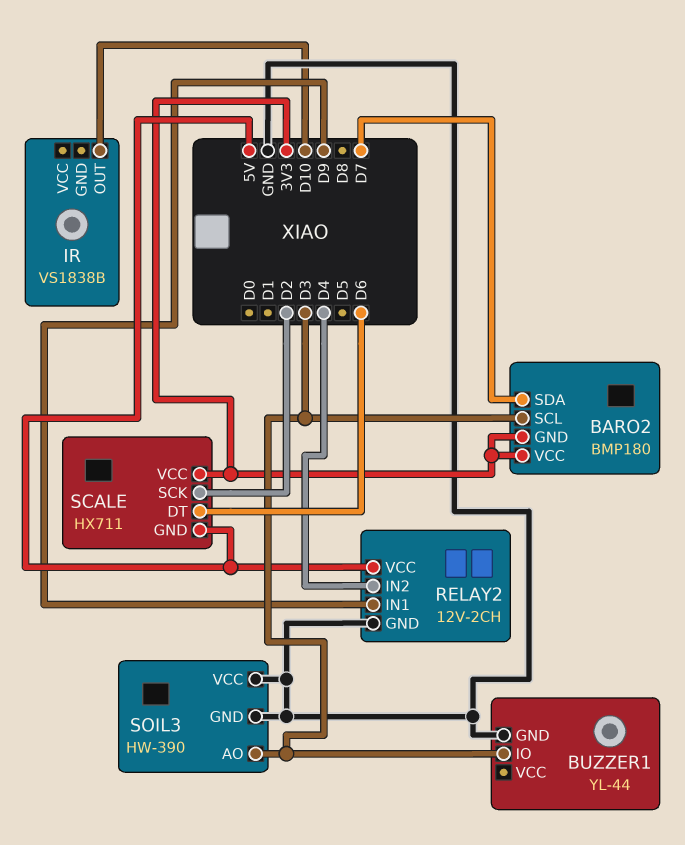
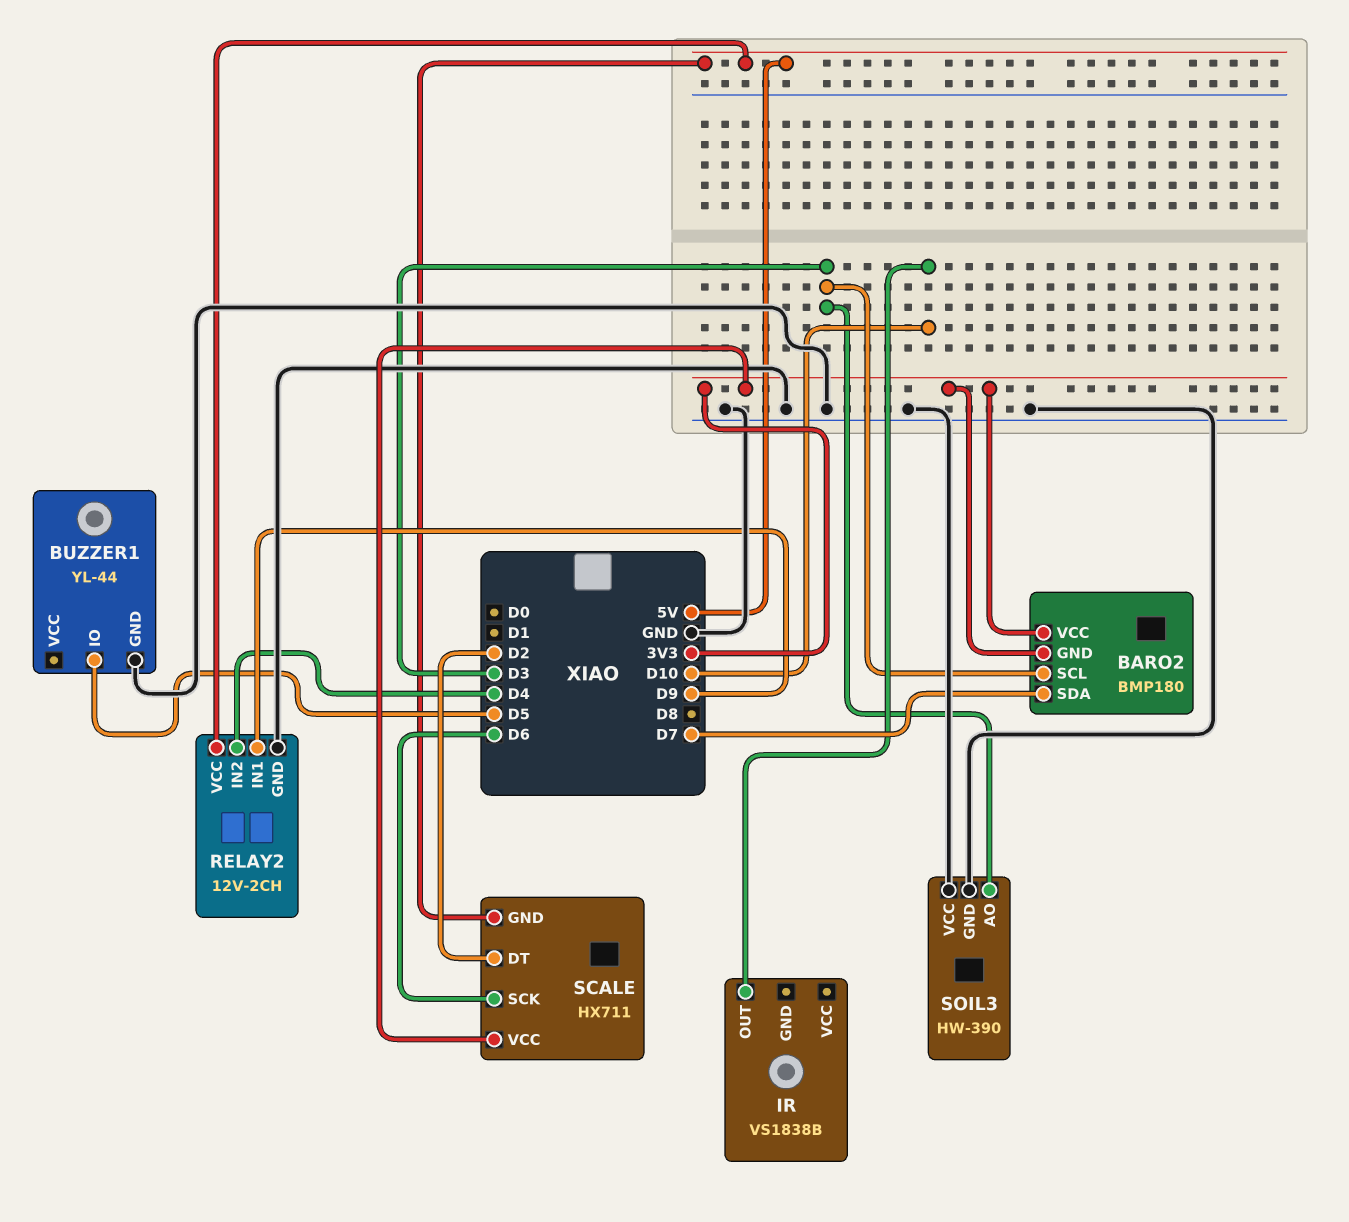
BUZZER1 pin IO: D3 -> D5
SCALE pin DT: D6 -> D2
SCALE pin SCK: D2 -> D6

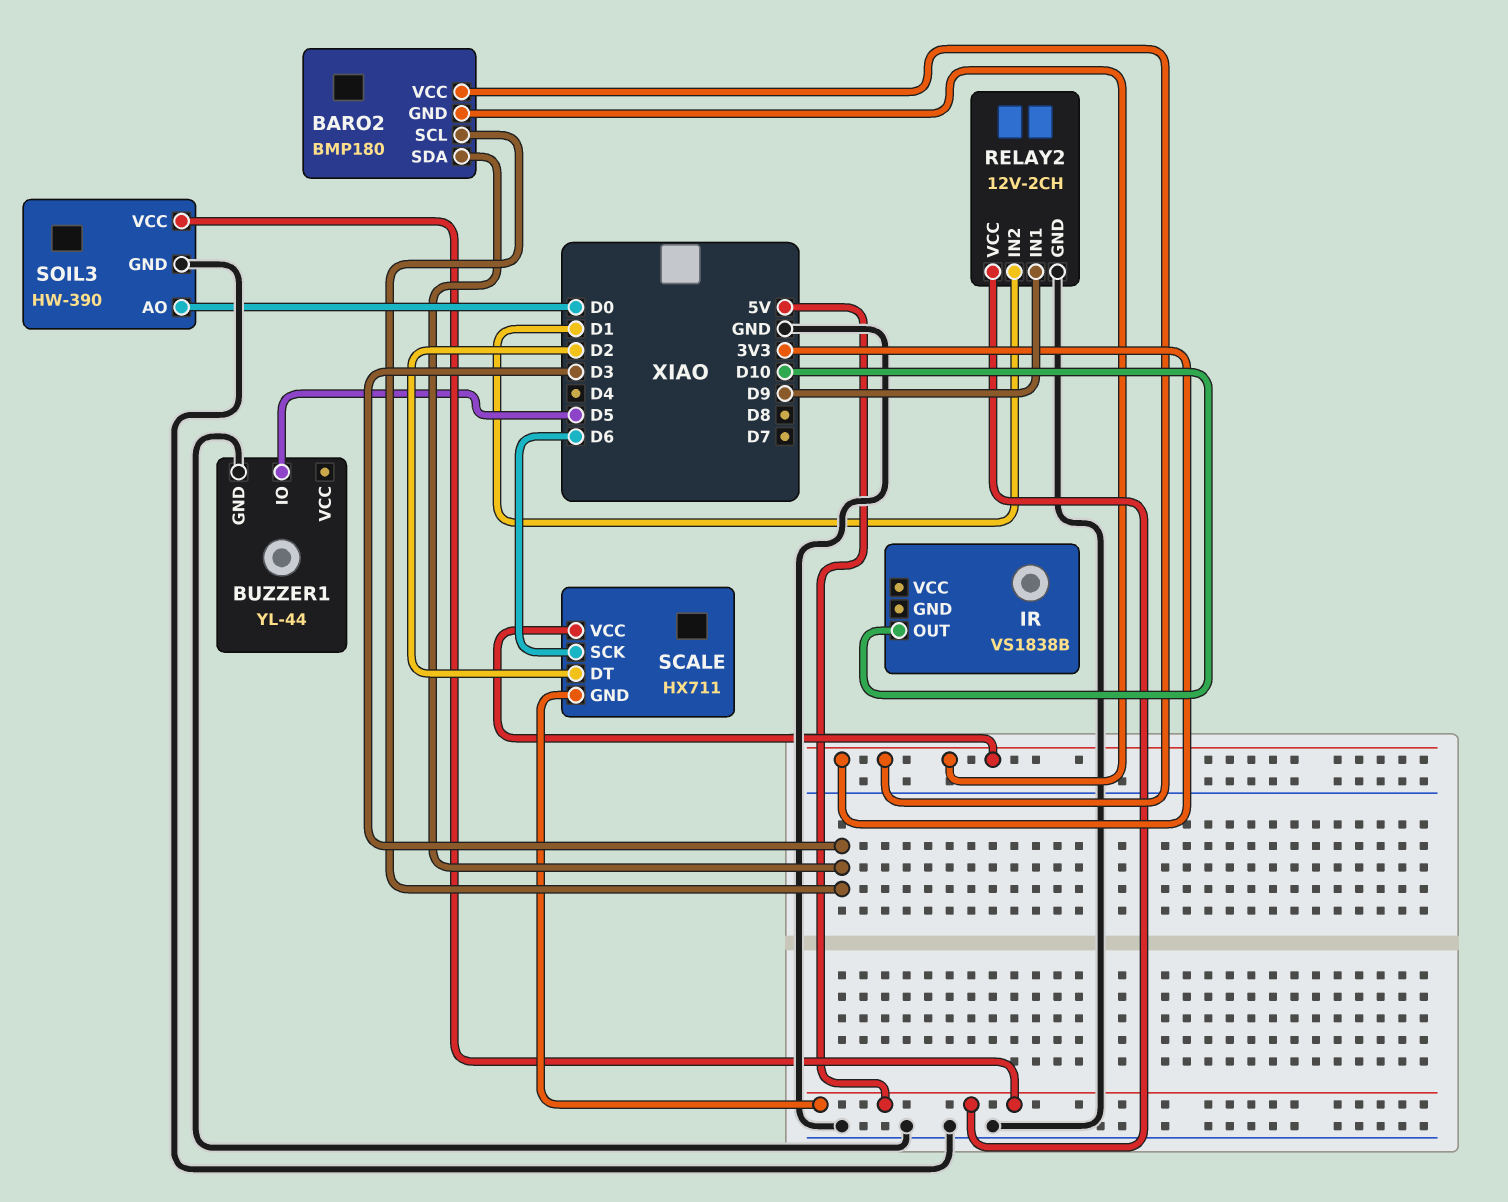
BARO2 pin SDA: D7 -> D3
RELAY2 pin IN2: D4 -> D1
SOIL3 pin AO: D3 -> D0
SOIL3 pin VCC: GND -> 5V

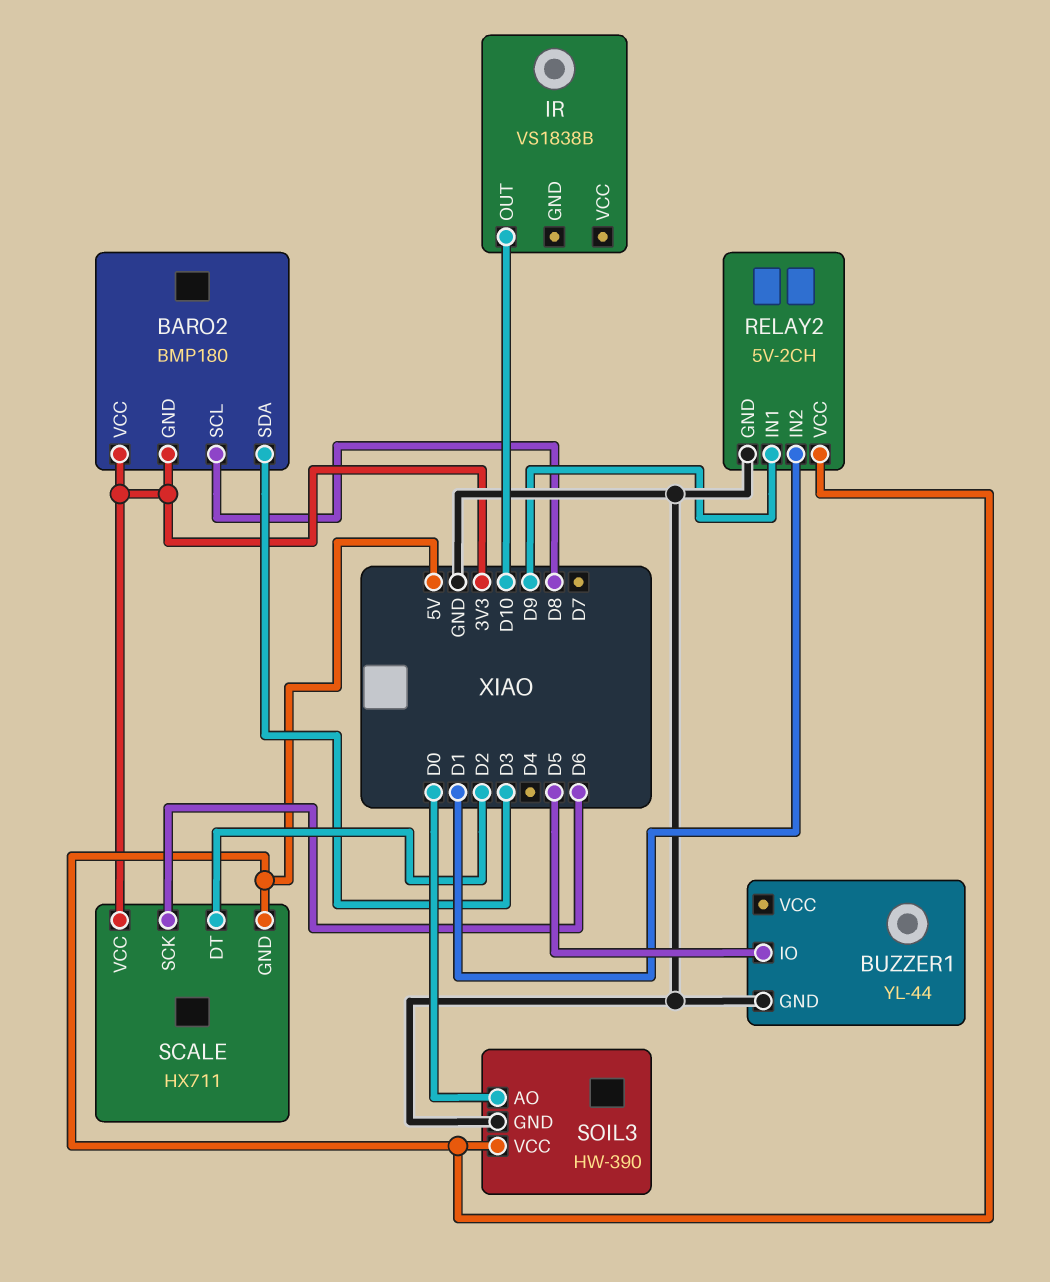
BARO2 pin SCL: D3 -> D8
RELAY2: 12V-2CH -> 5V-2CH

